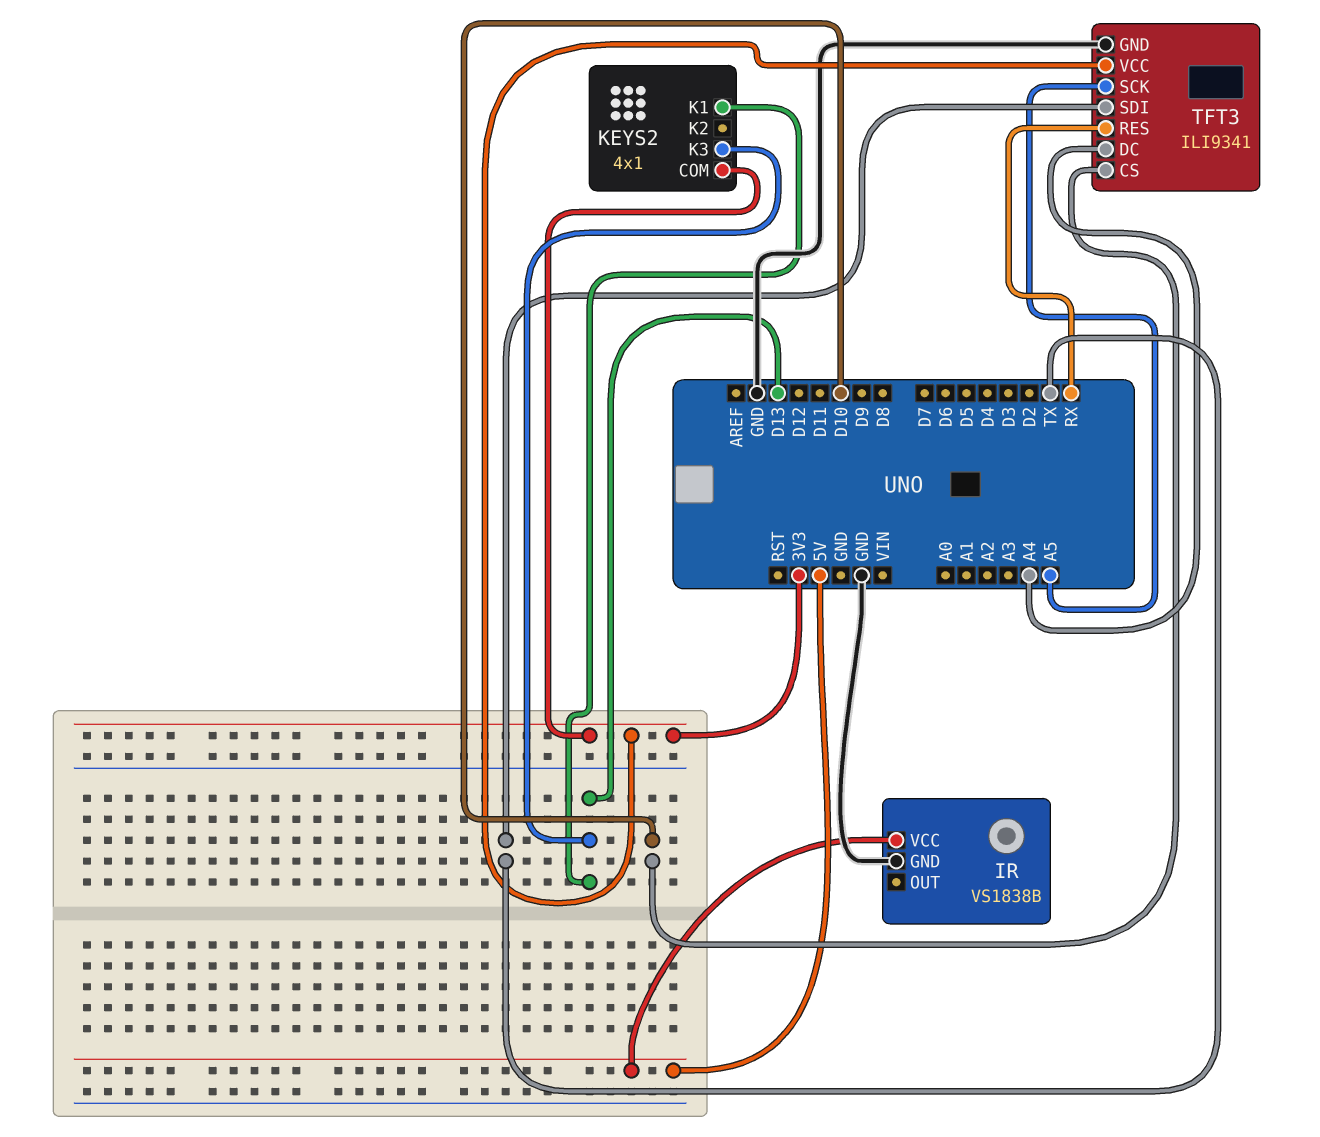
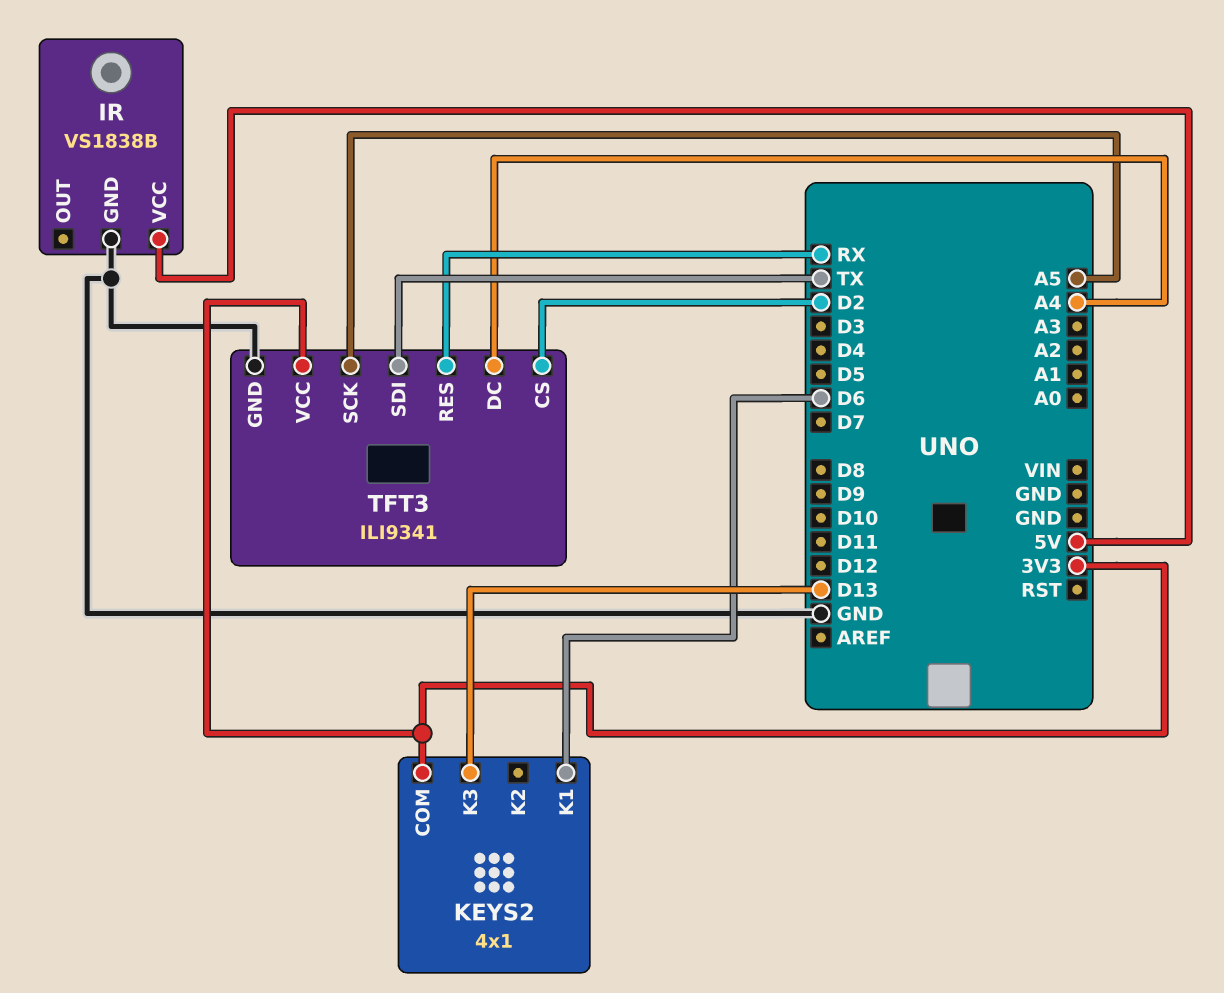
KEYS2 pin K1: D13 -> D6
TFT3 pin CS: D10 -> D2

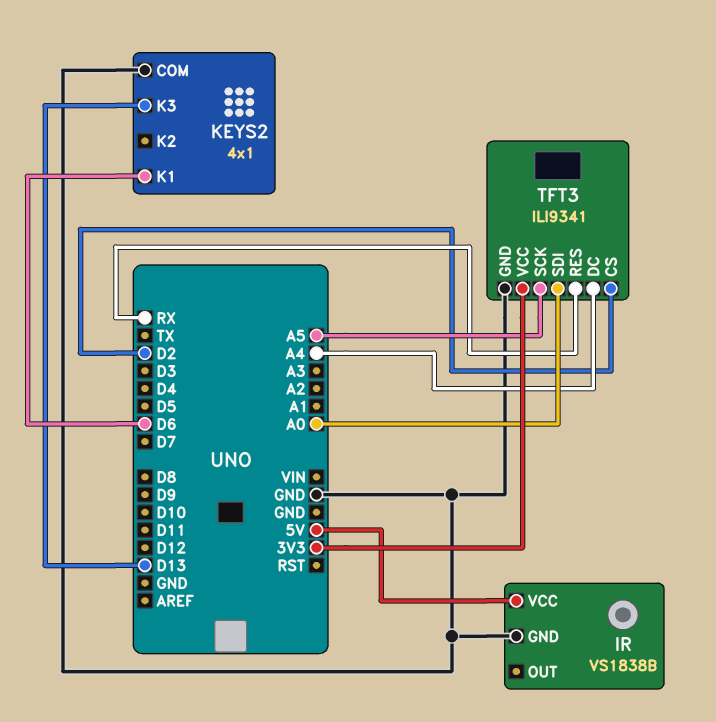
KEYS2 pin COM: 3V3 -> GND
TFT3 pin SDI: TX -> A0

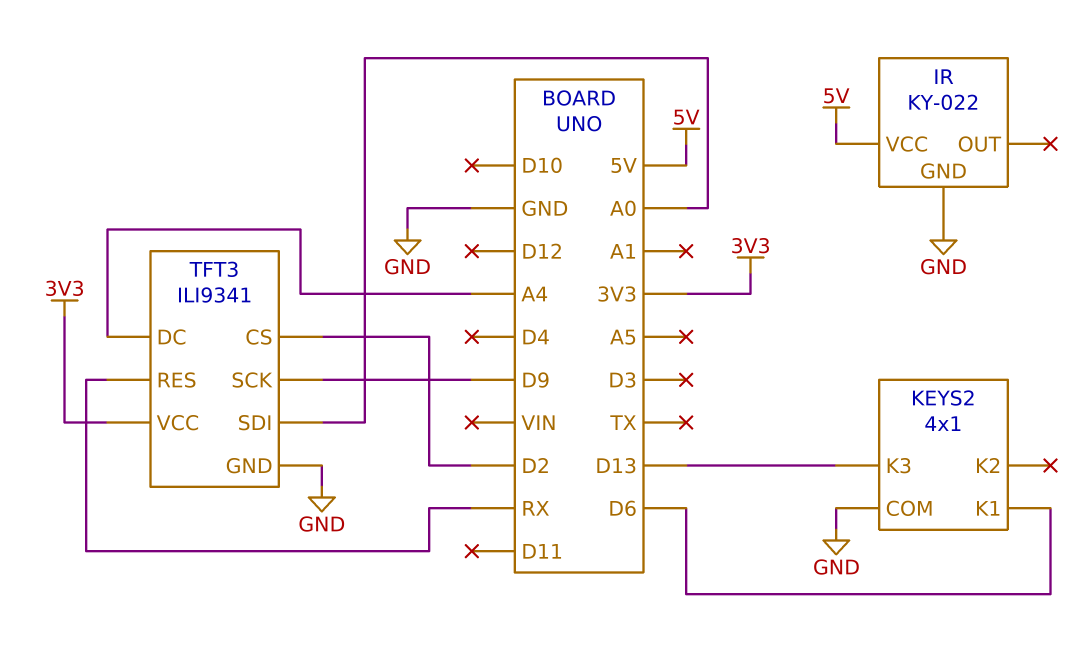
IR: VS1838B -> KY-022
TFT3 pin SCK: A5 -> D9

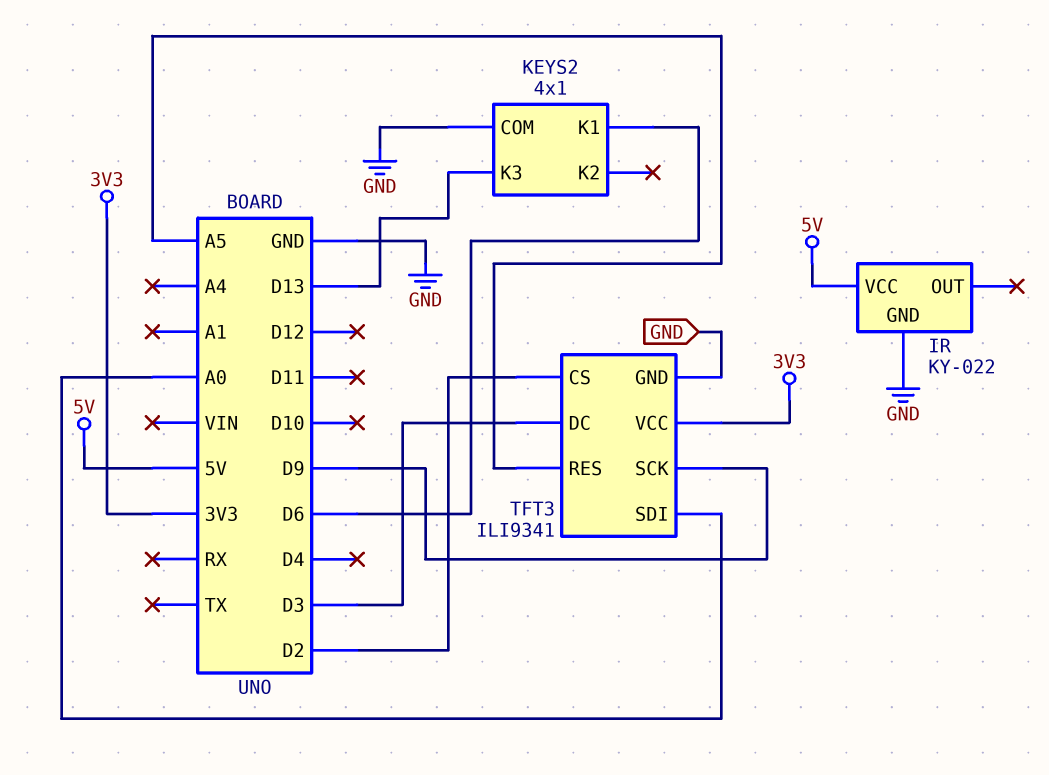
TFT3 pin DC: A4 -> D3
TFT3 pin RES: RX -> A5

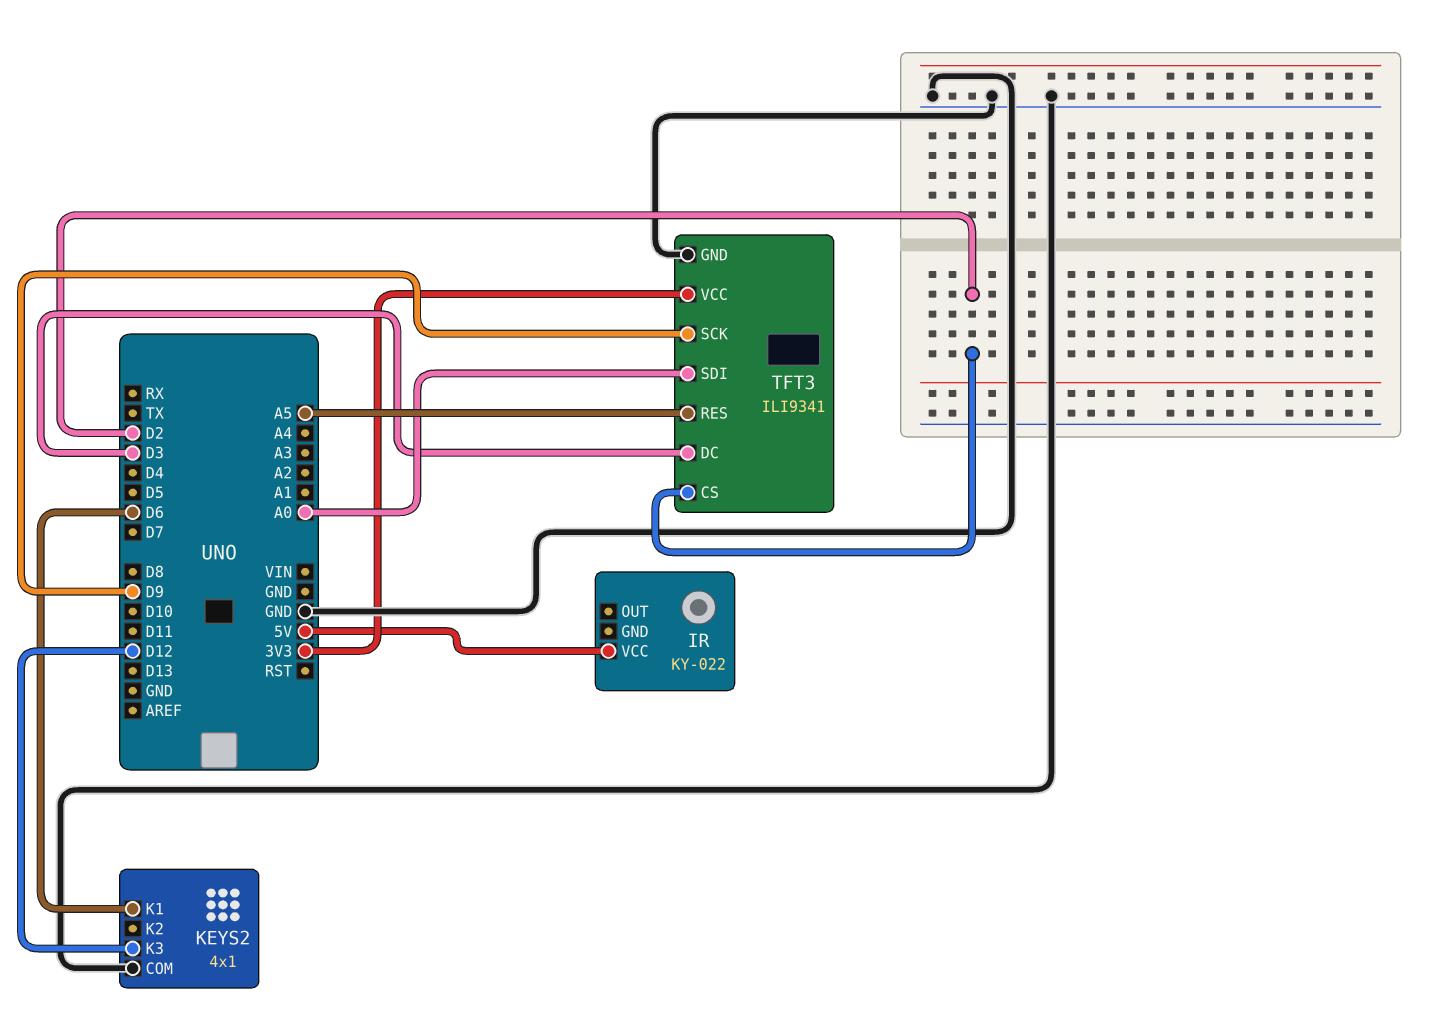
IR pin GND: GND -> none
KEYS2 pin K3: D13 -> D12

